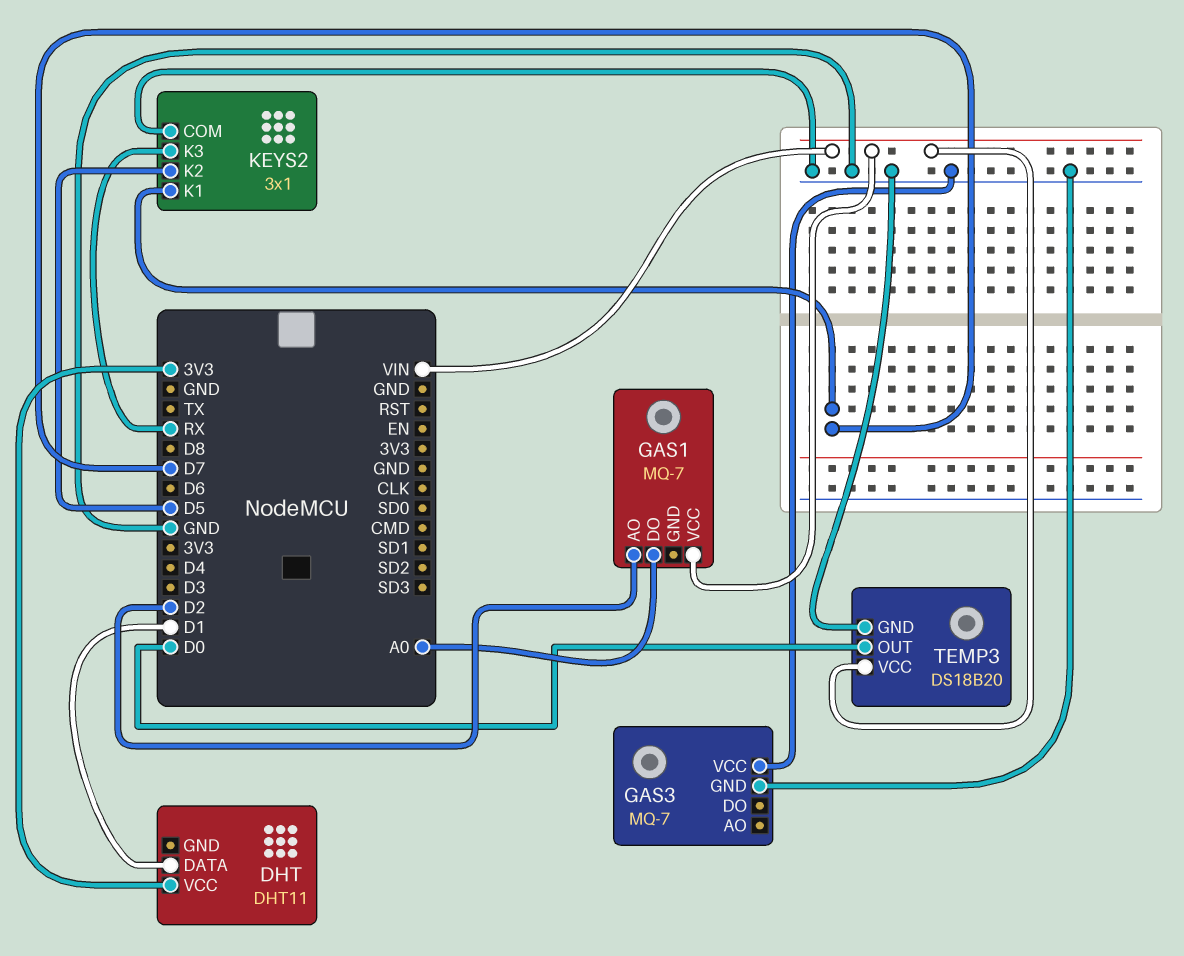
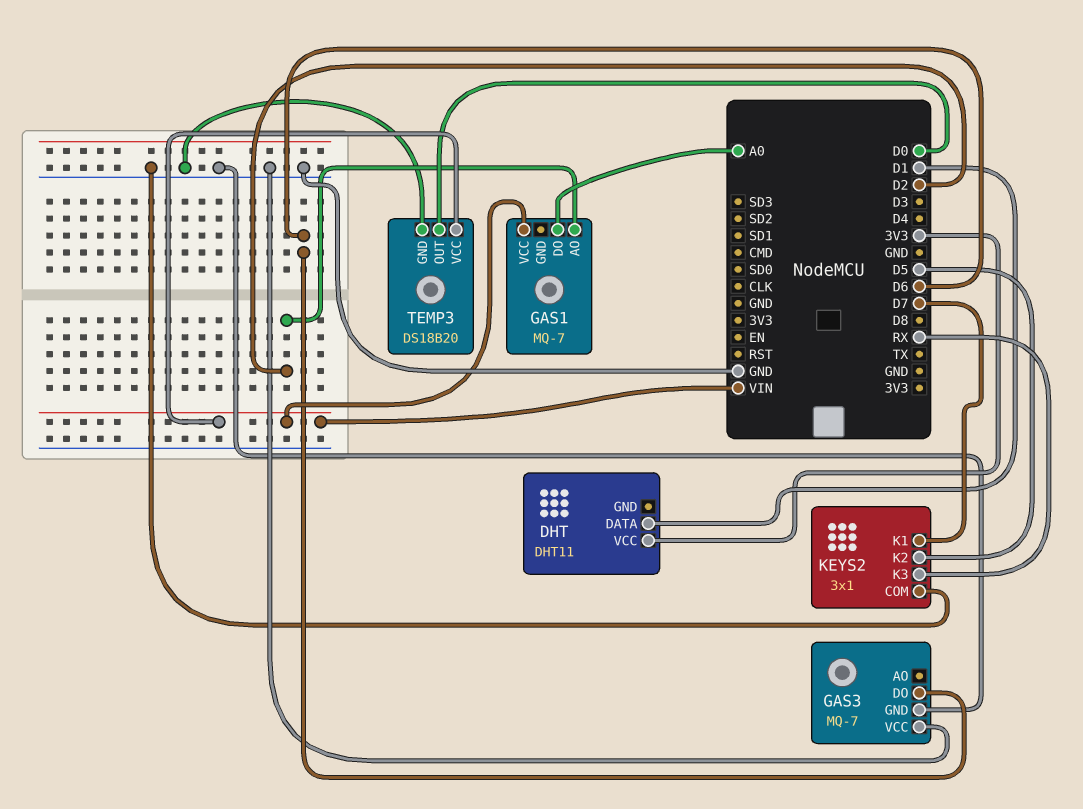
GAS3 pin DO: none -> D6

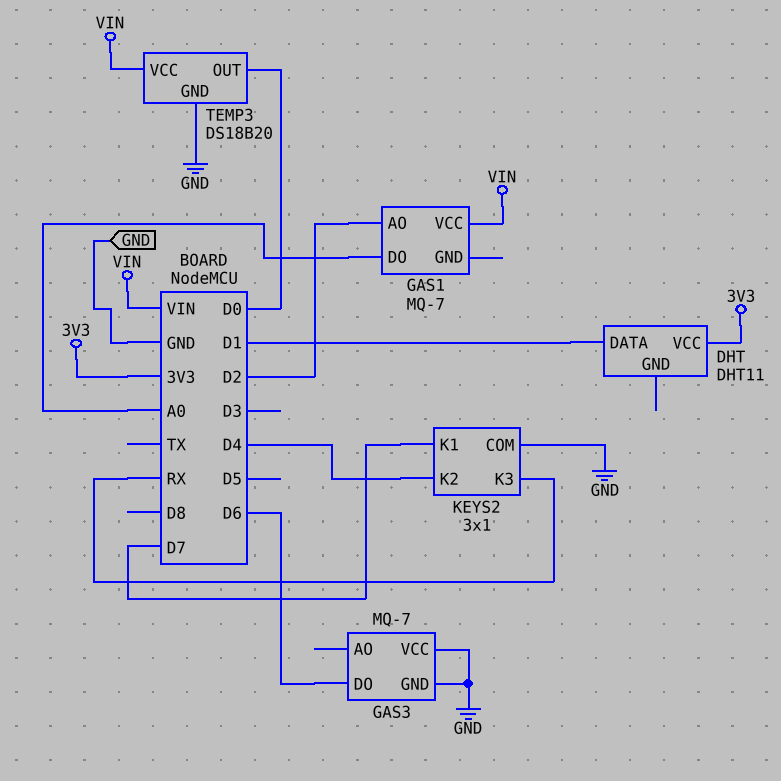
KEYS2 pin K2: D5 -> D4

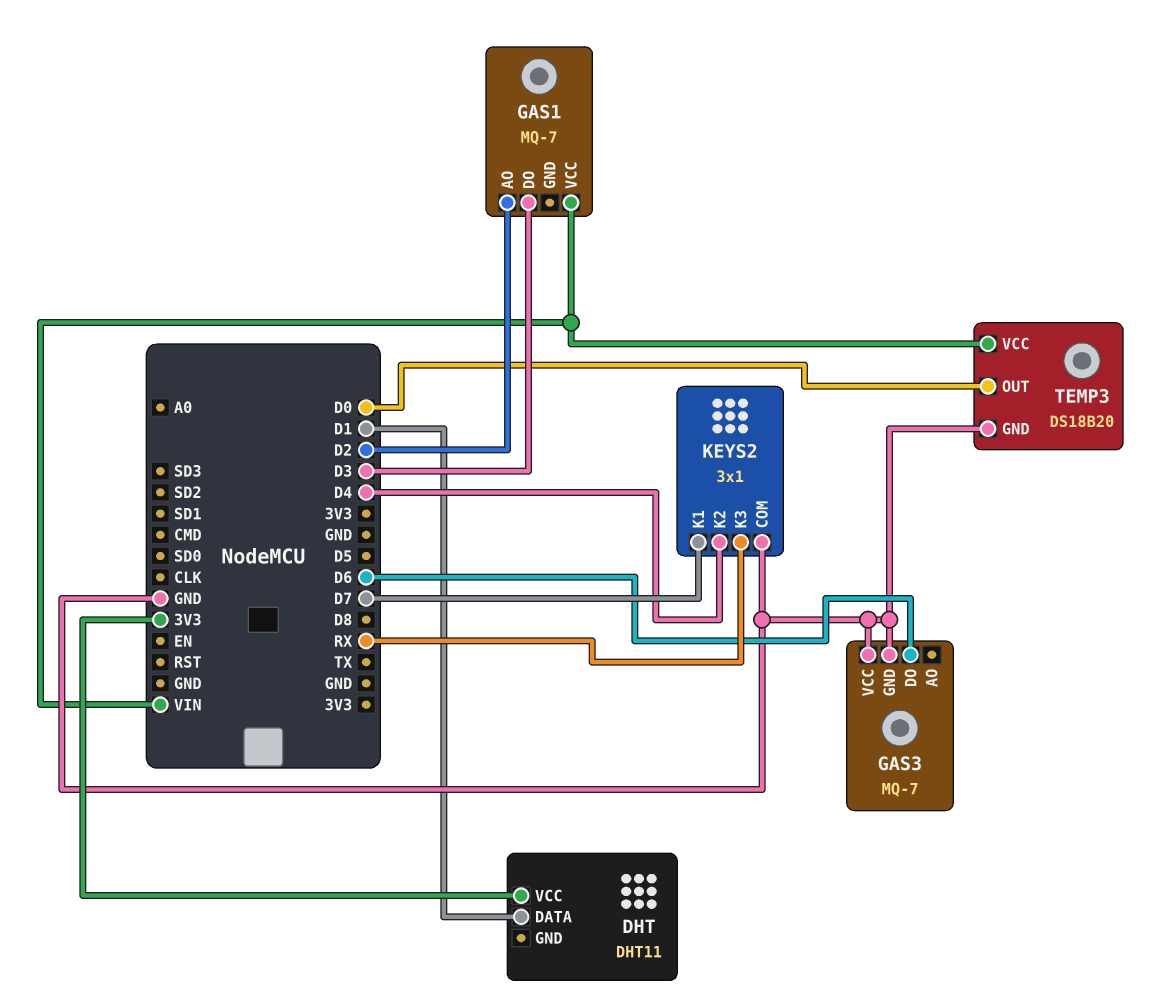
GAS1 pin DO: A0 -> D3

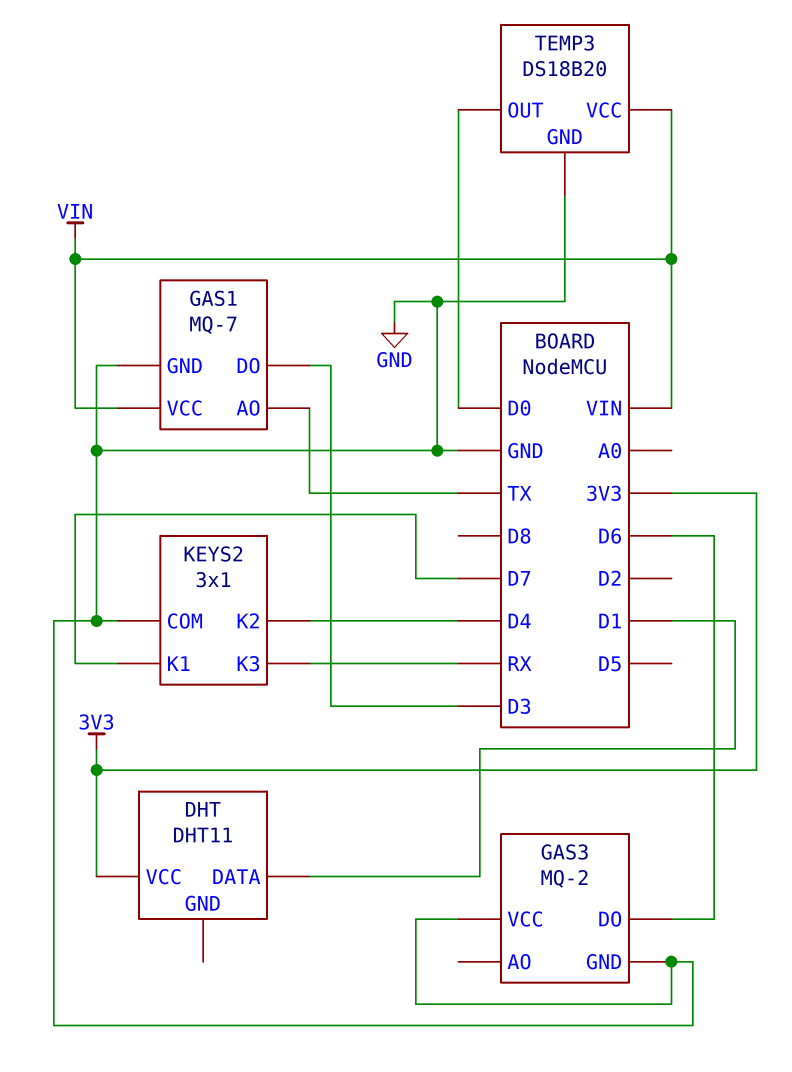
GAS1 pin AO: D2 -> TX
GAS1 pin GND: none -> GND
GAS3: MQ-7 -> MQ-2

